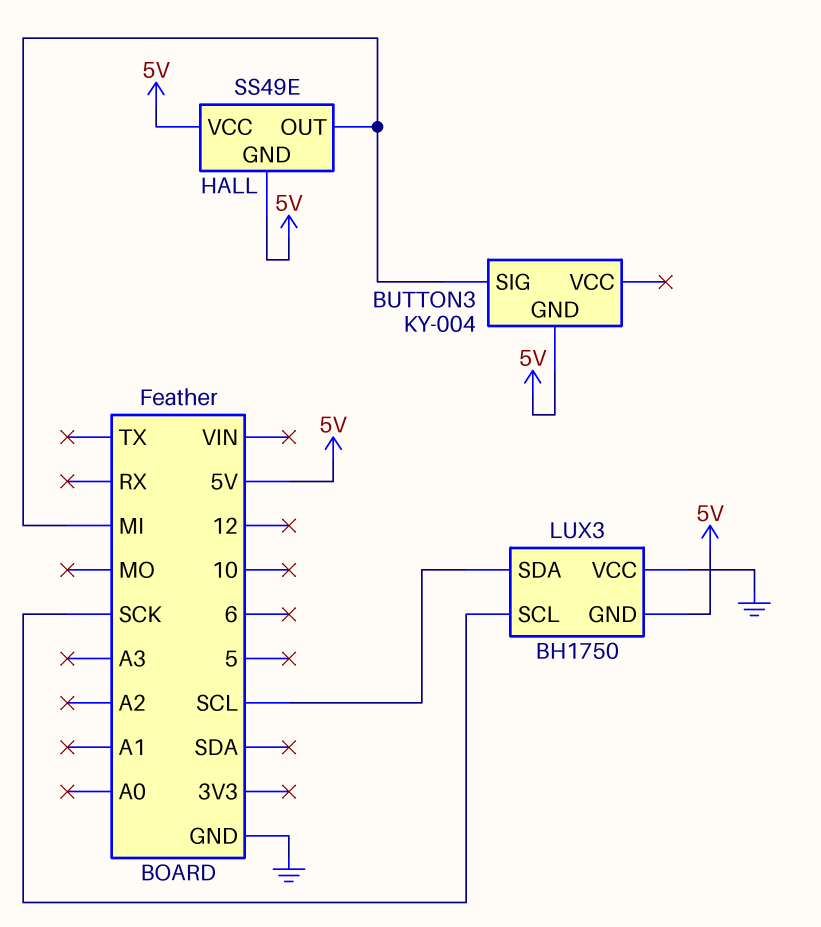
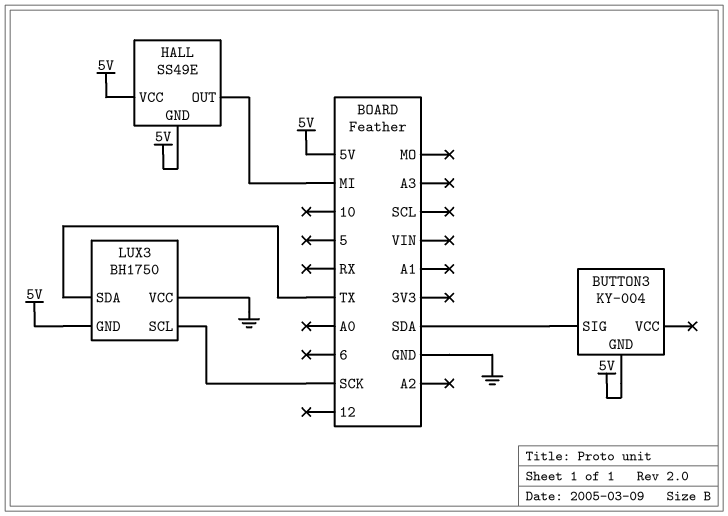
BUTTON3 pin SIG: MI -> SDA
LUX3 pin SDA: SCL -> TX

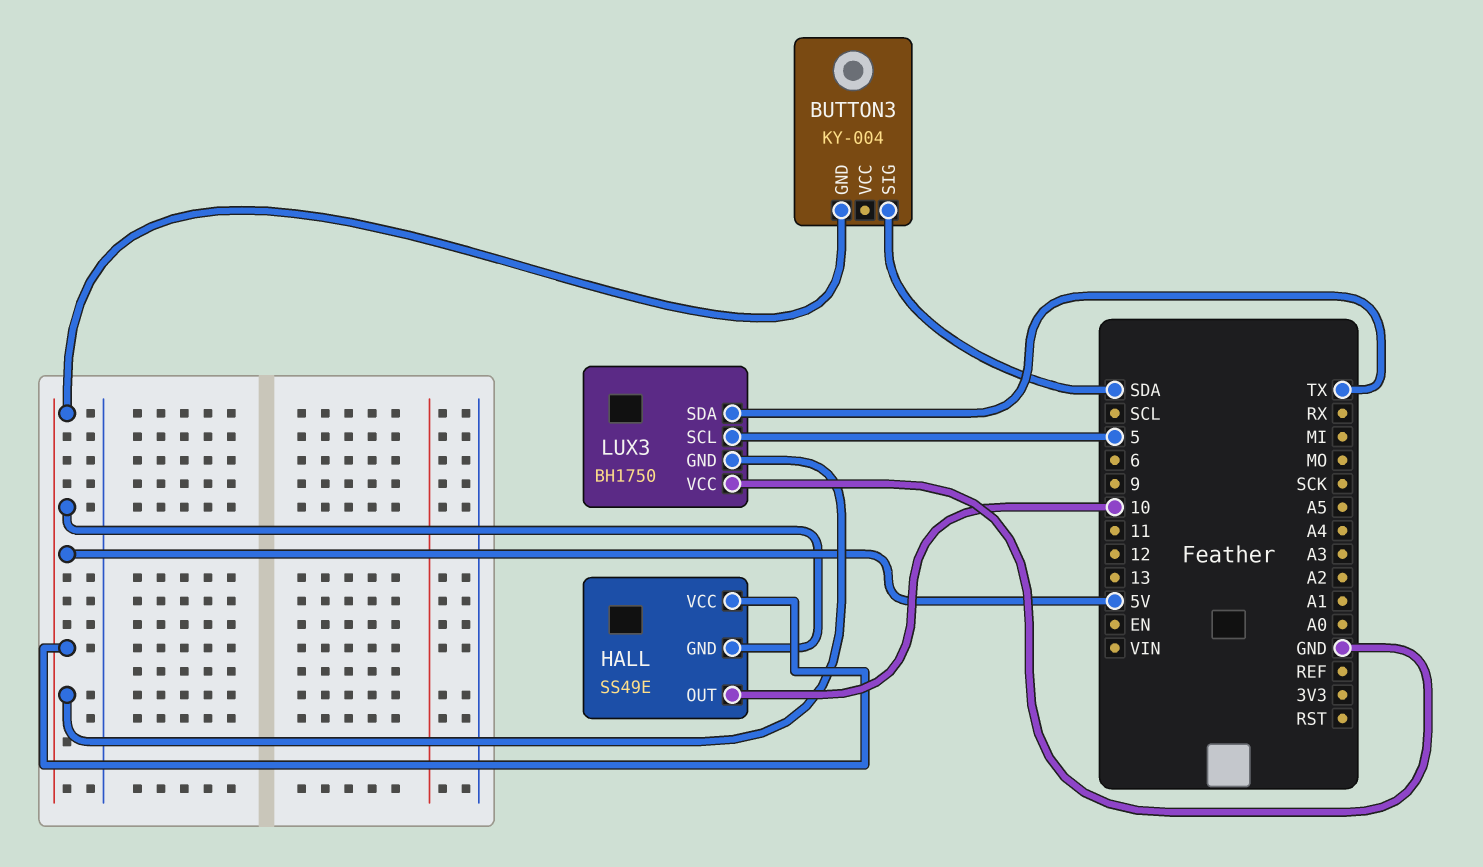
HALL pin OUT: MI -> 10
LUX3 pin SCL: SCK -> 5

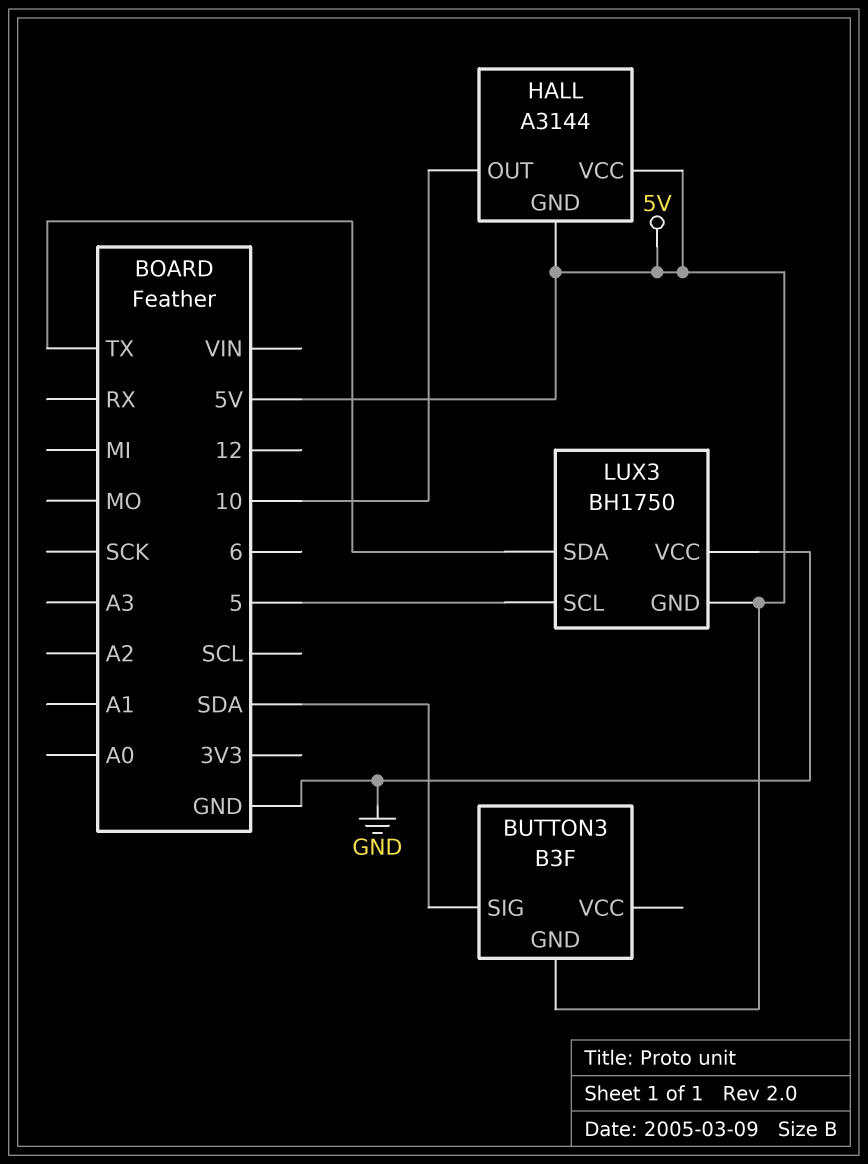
BUTTON3: KY-004 -> B3F
HALL: SS49E -> A3144

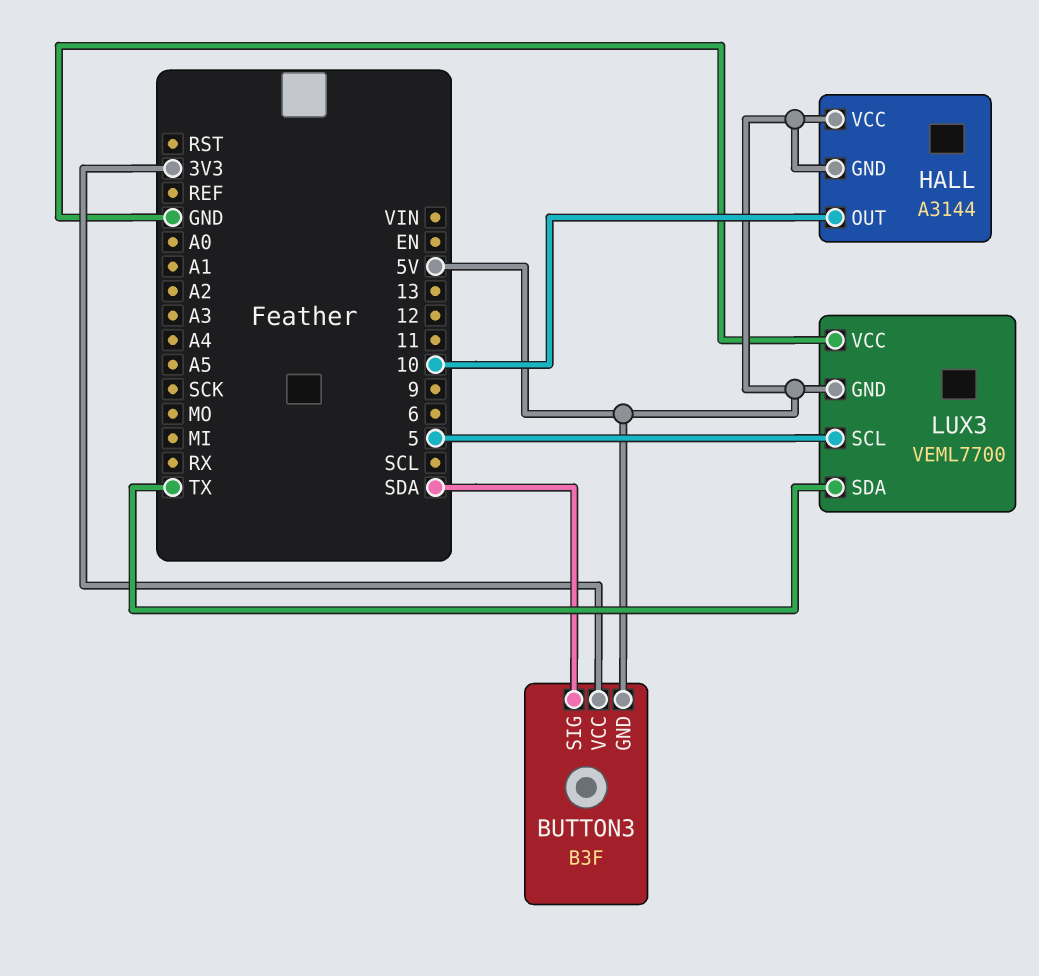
BUTTON3 pin VCC: none -> 3V3
LUX3: BH1750 -> VEML7700

